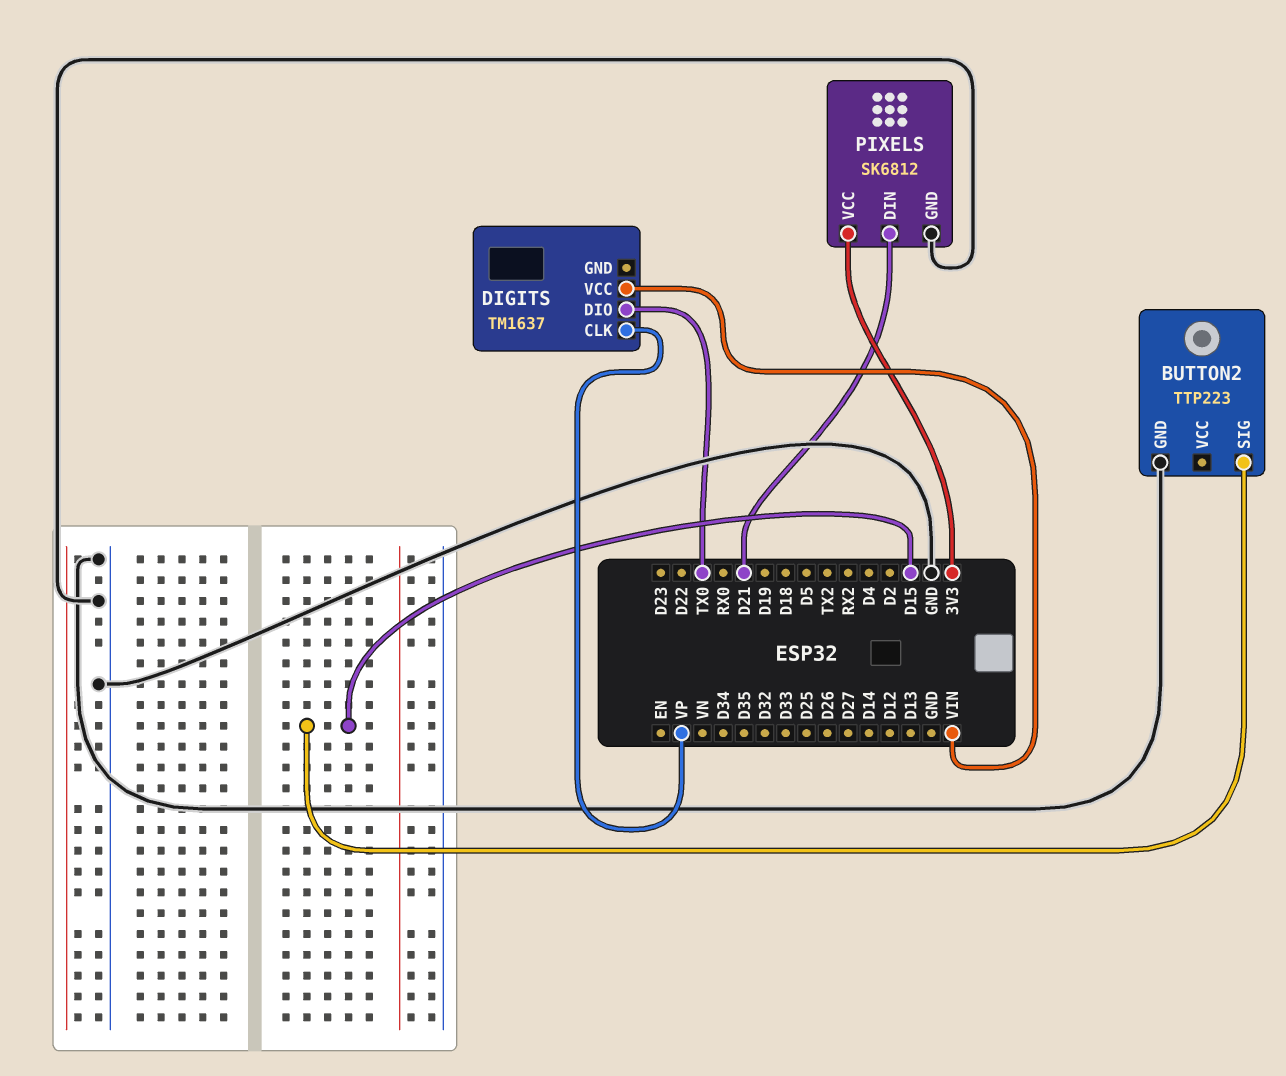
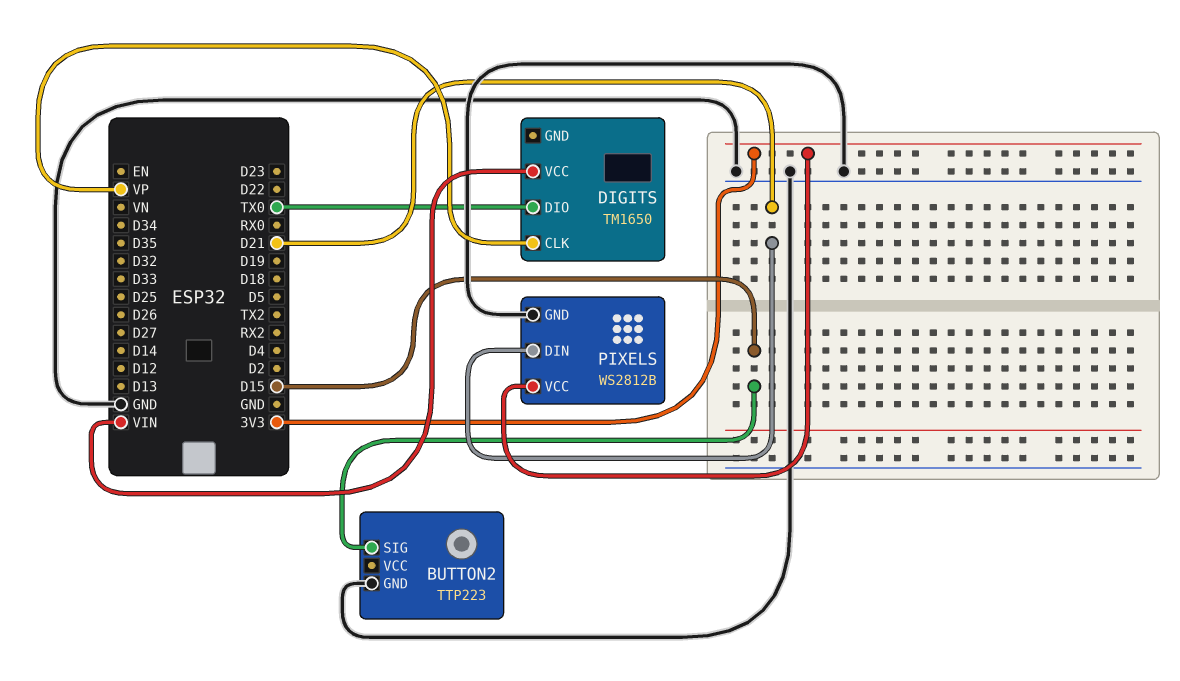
DIGITS: TM1637 -> TM1650
PIXELS: SK6812 -> WS2812B

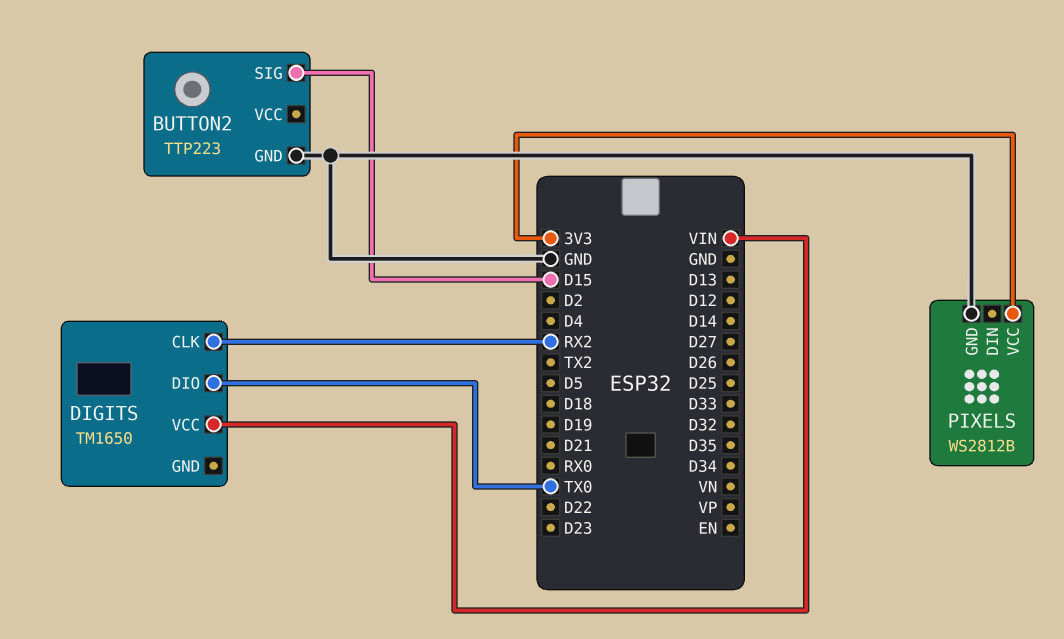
DIGITS pin CLK: VP -> RX2
PIXELS pin DIN: D21 -> none

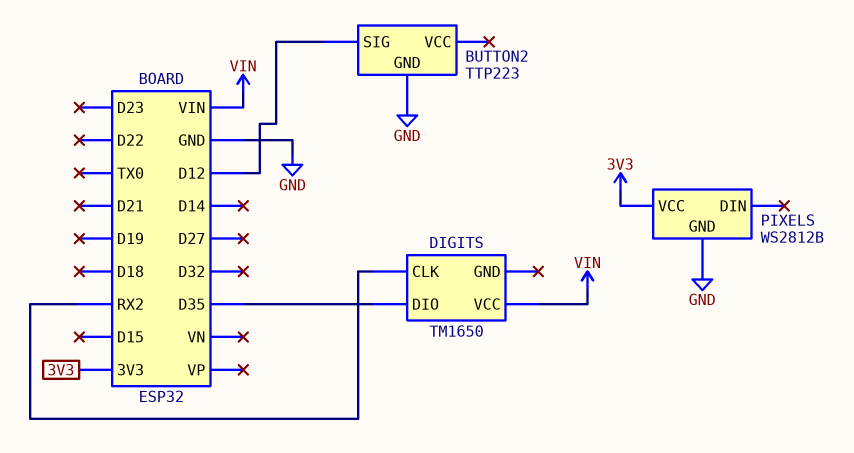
BUTTON2 pin SIG: D15 -> D12
DIGITS pin DIO: TX0 -> D35

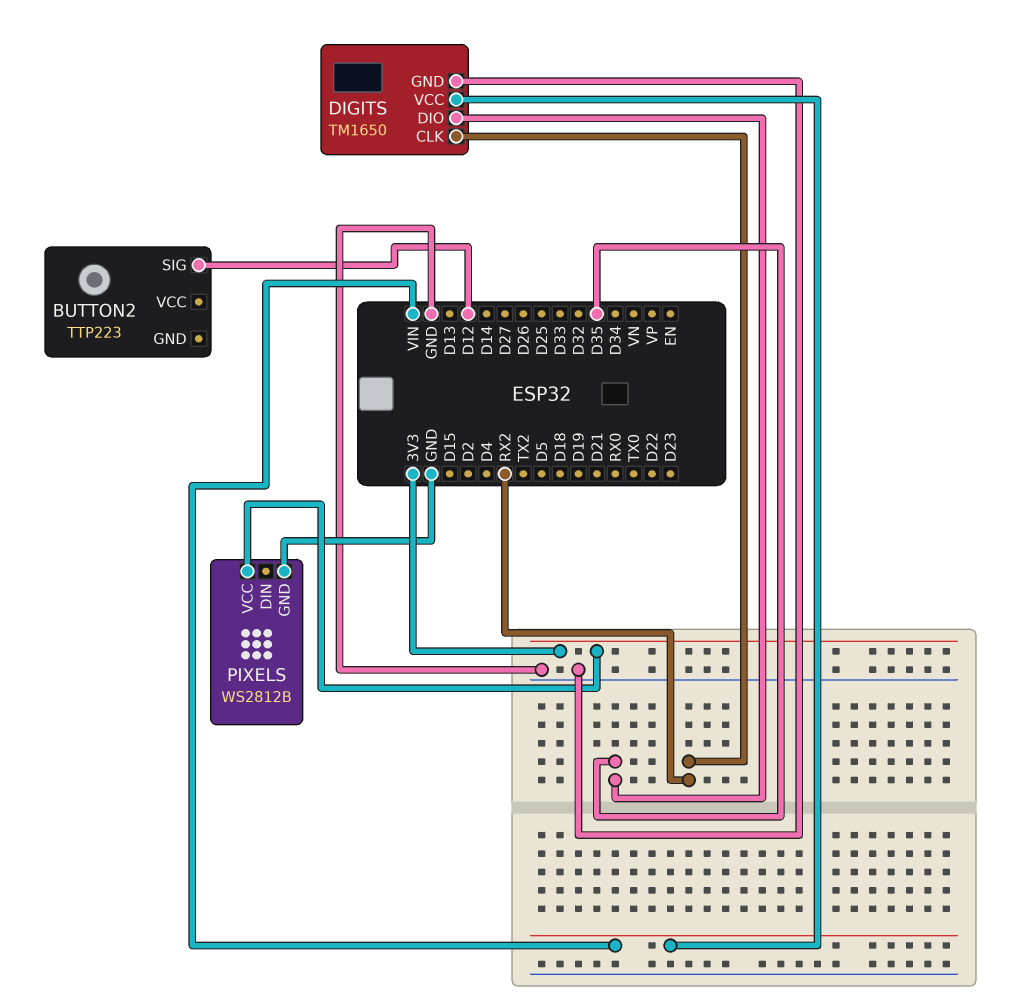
BUTTON2 pin GND: GND -> none
DIGITS pin GND: none -> GND

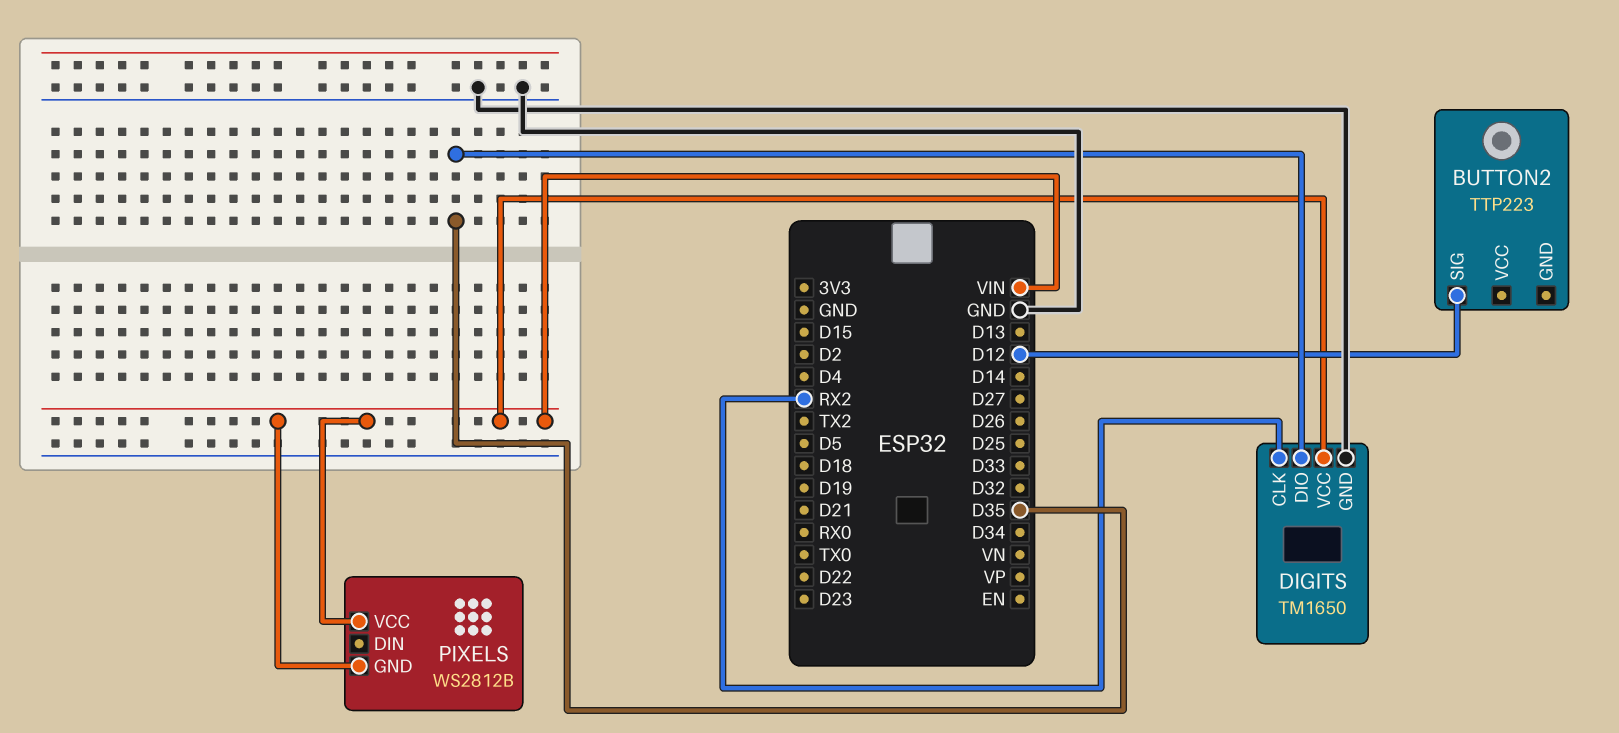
PIXELS pin GND: GND -> VIN
PIXELS pin VCC: 3V3 -> VIN

